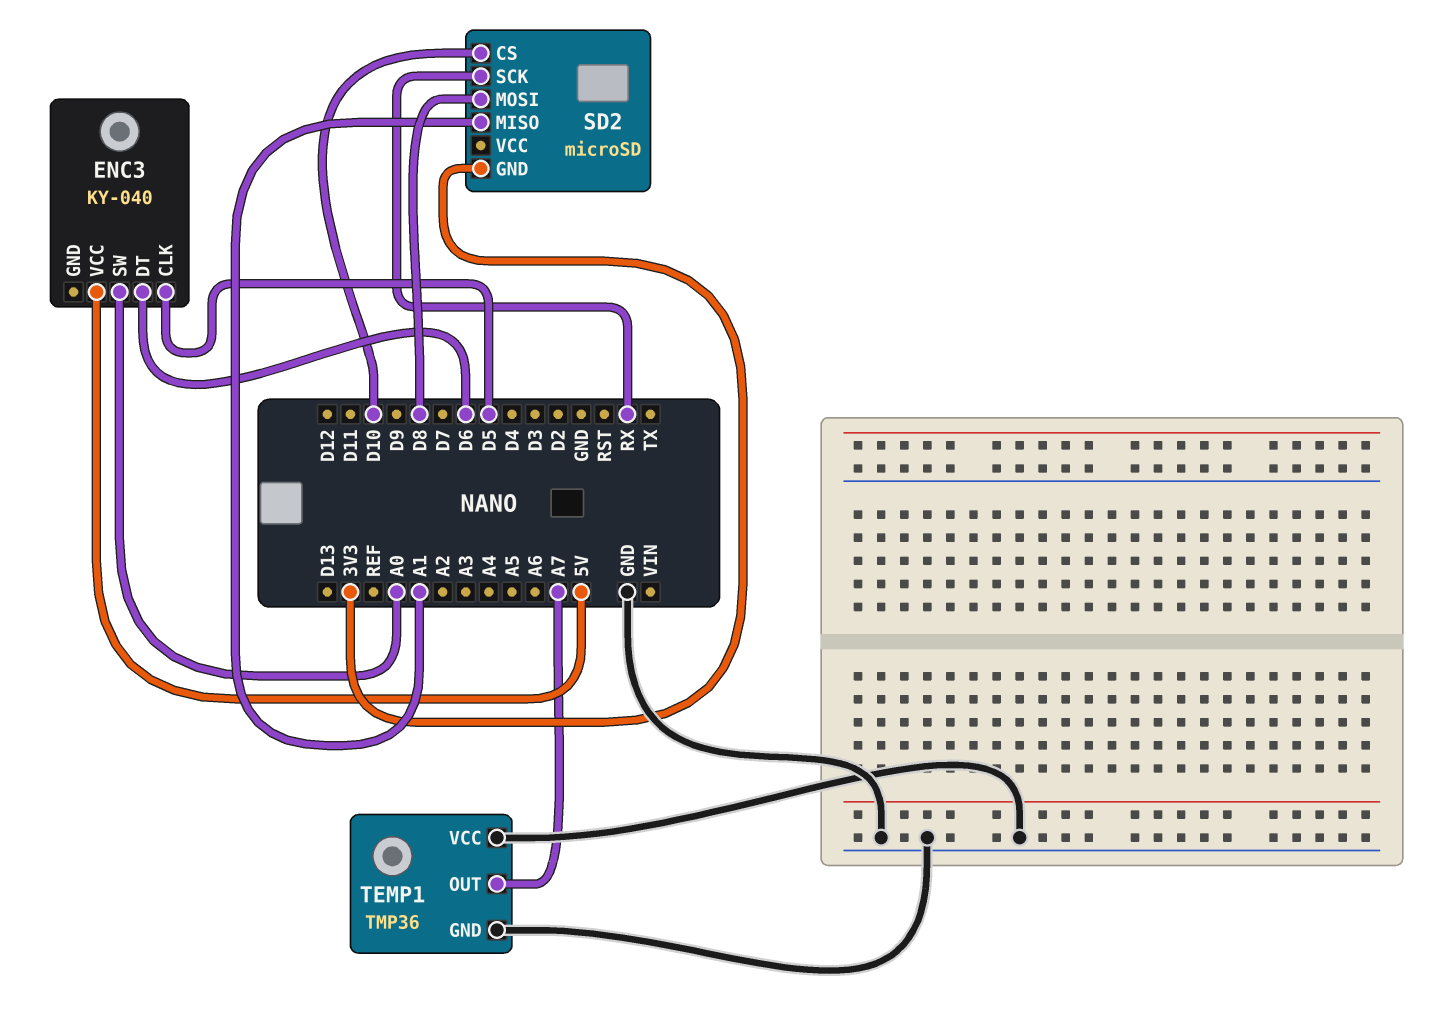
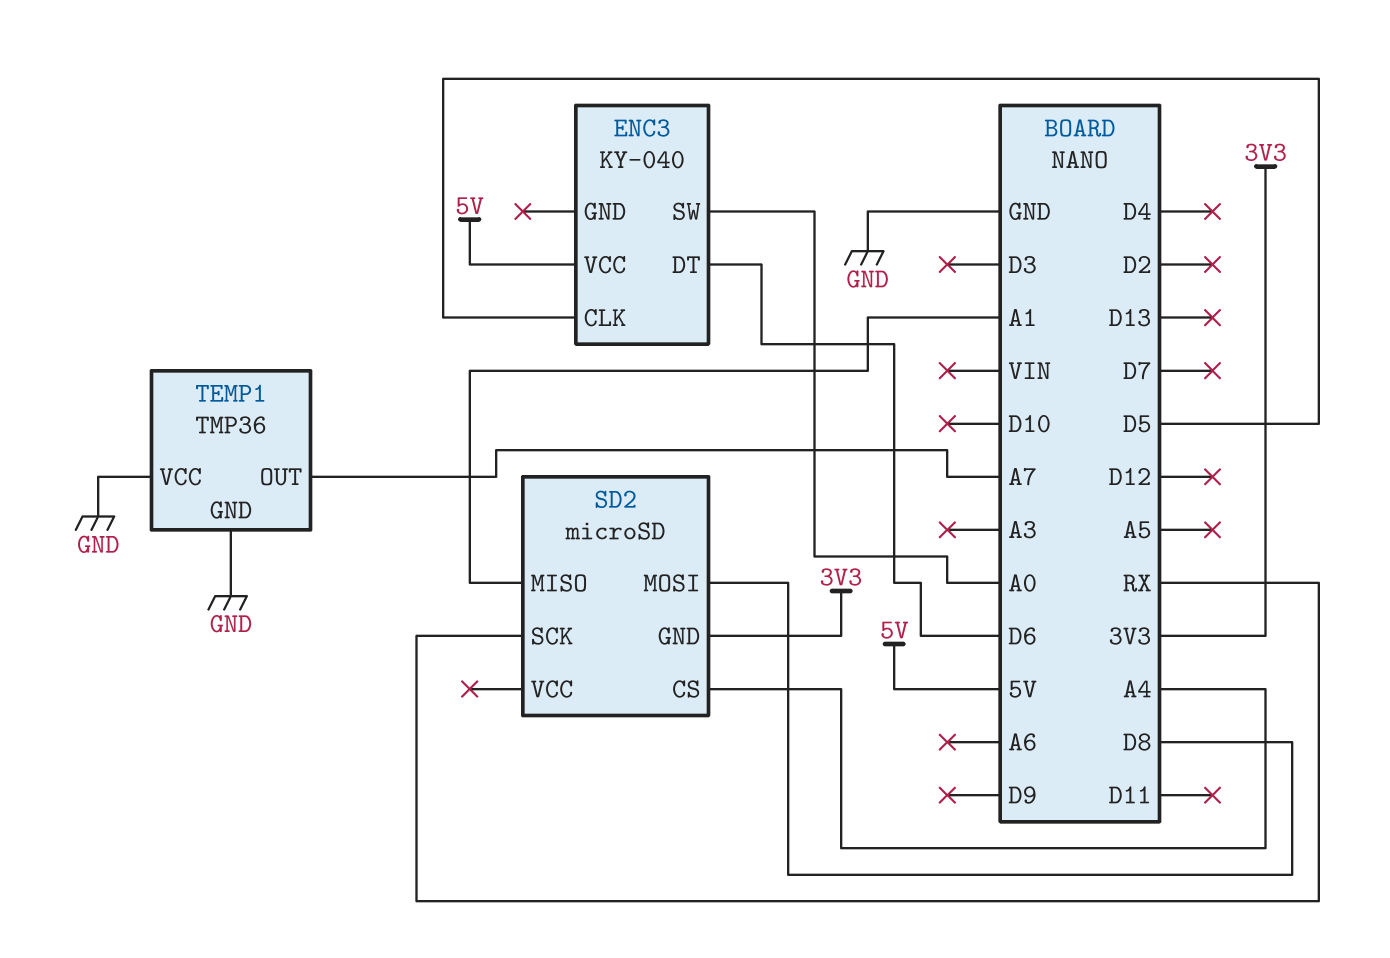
SD2 pin CS: D10 -> A4

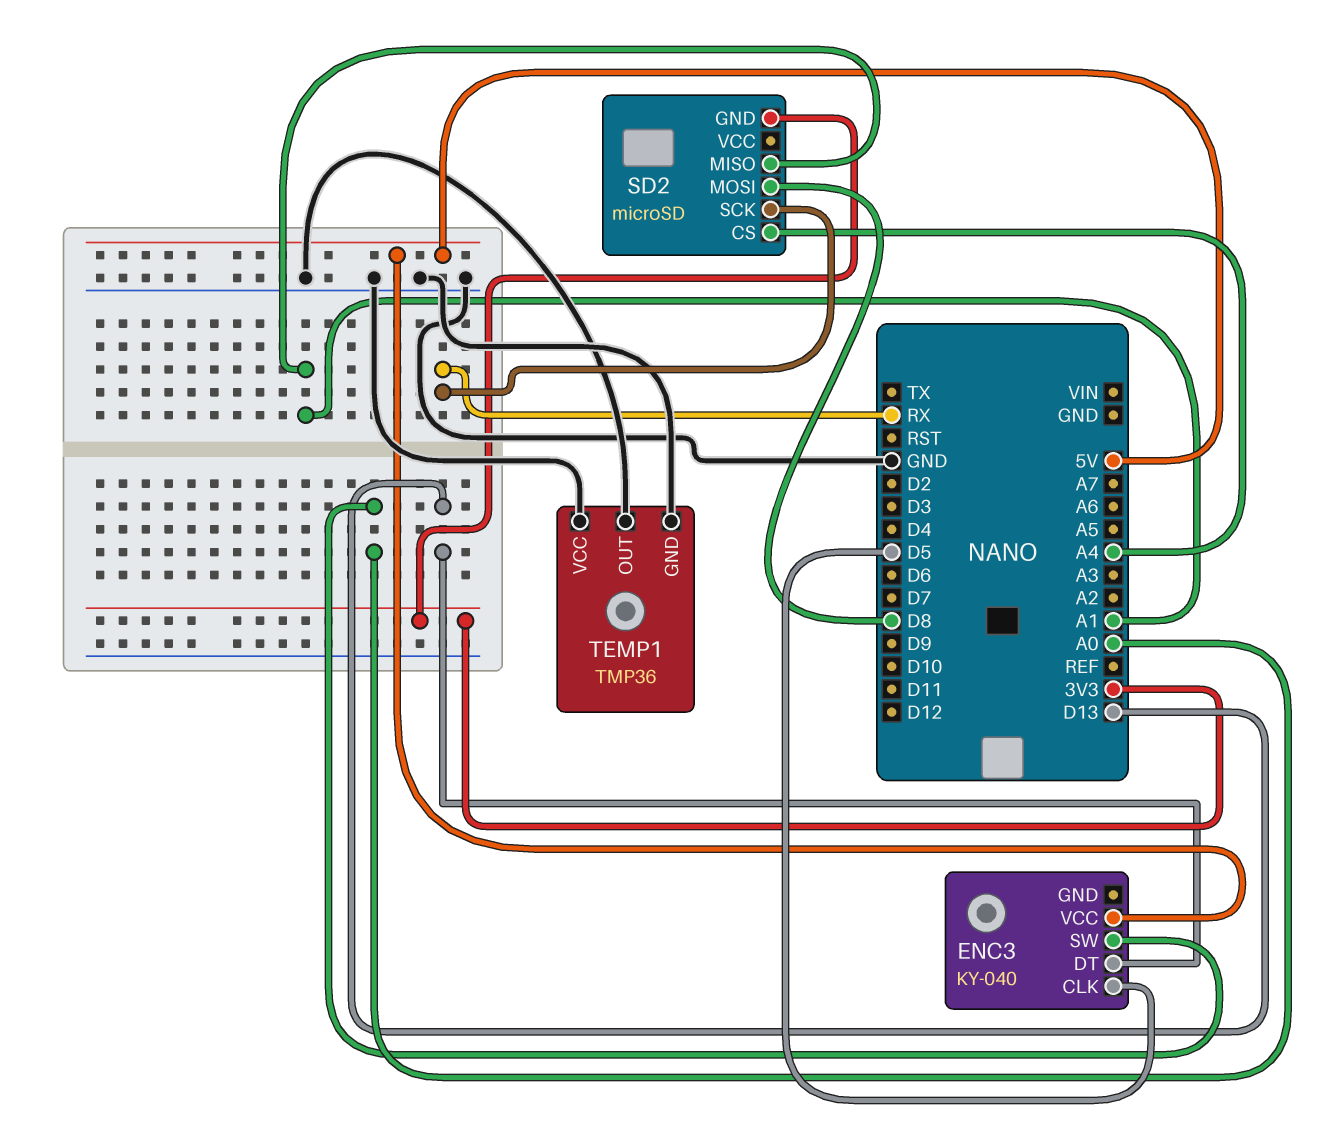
ENC3 pin DT: D6 -> D13
TEMP1 pin OUT: A7 -> GND

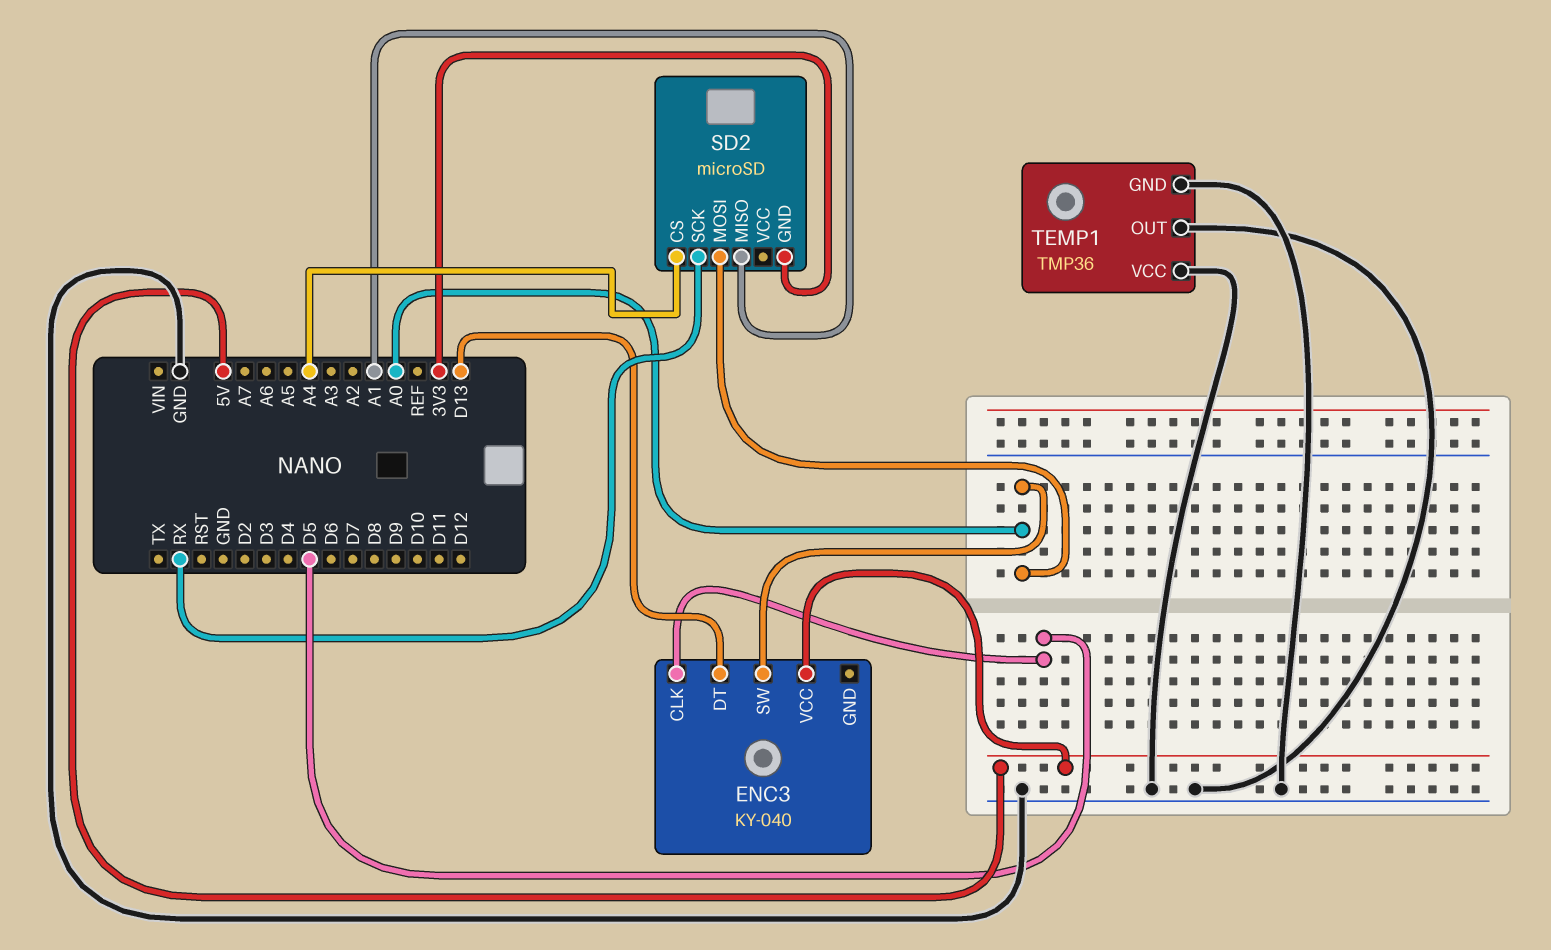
SD2 pin MOSI: D8 -> A0

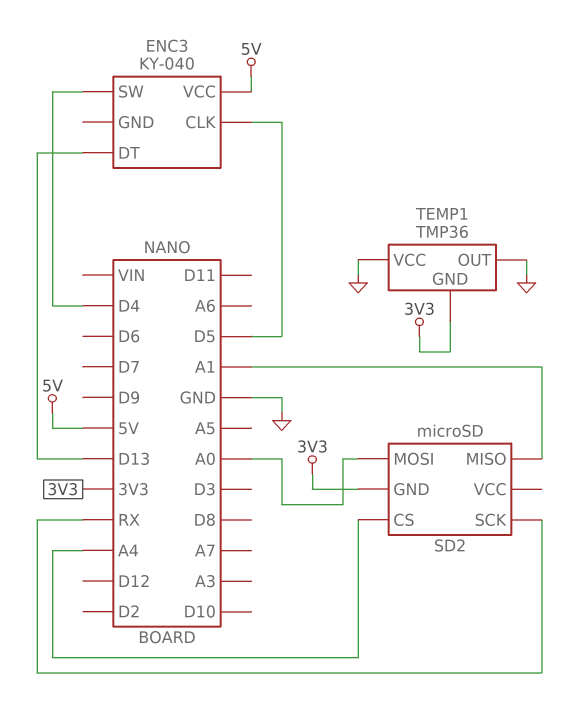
ENC3 pin SW: A0 -> D4
TEMP1 pin GND: GND -> 3V3

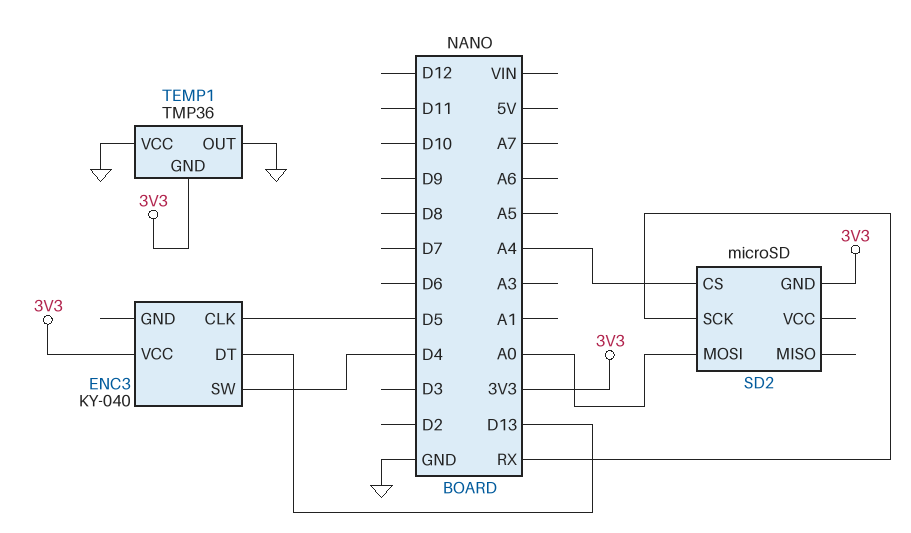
ENC3 pin VCC: 5V -> 3V3
SD2 pin MISO: A1 -> none

